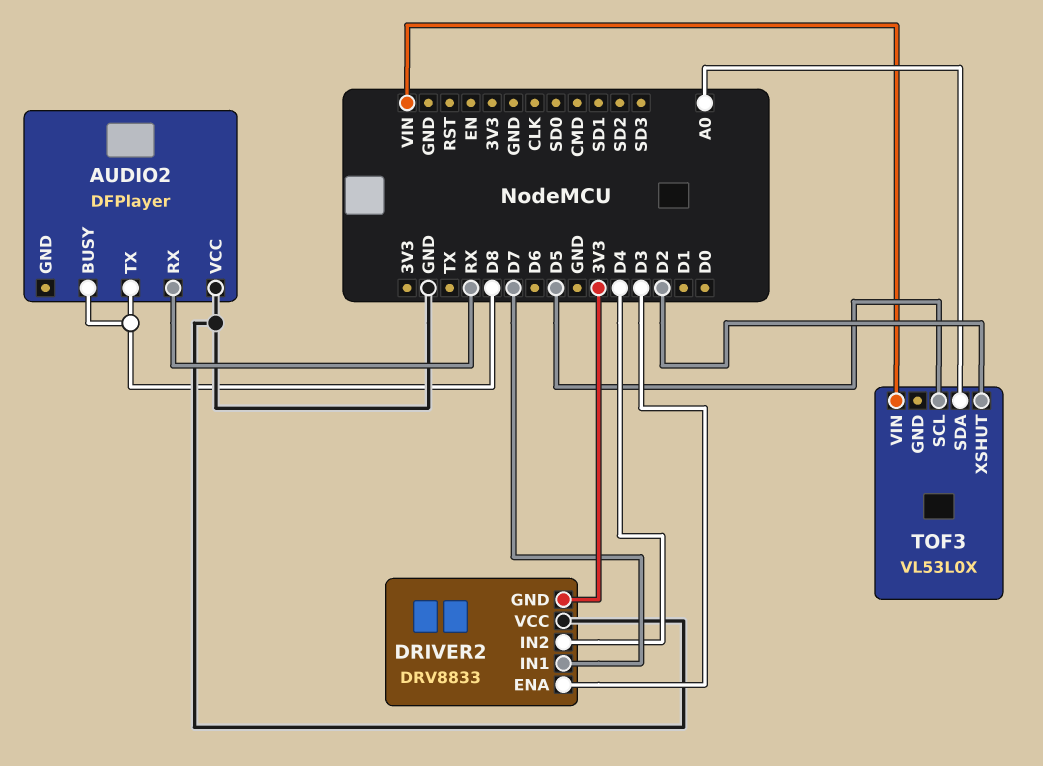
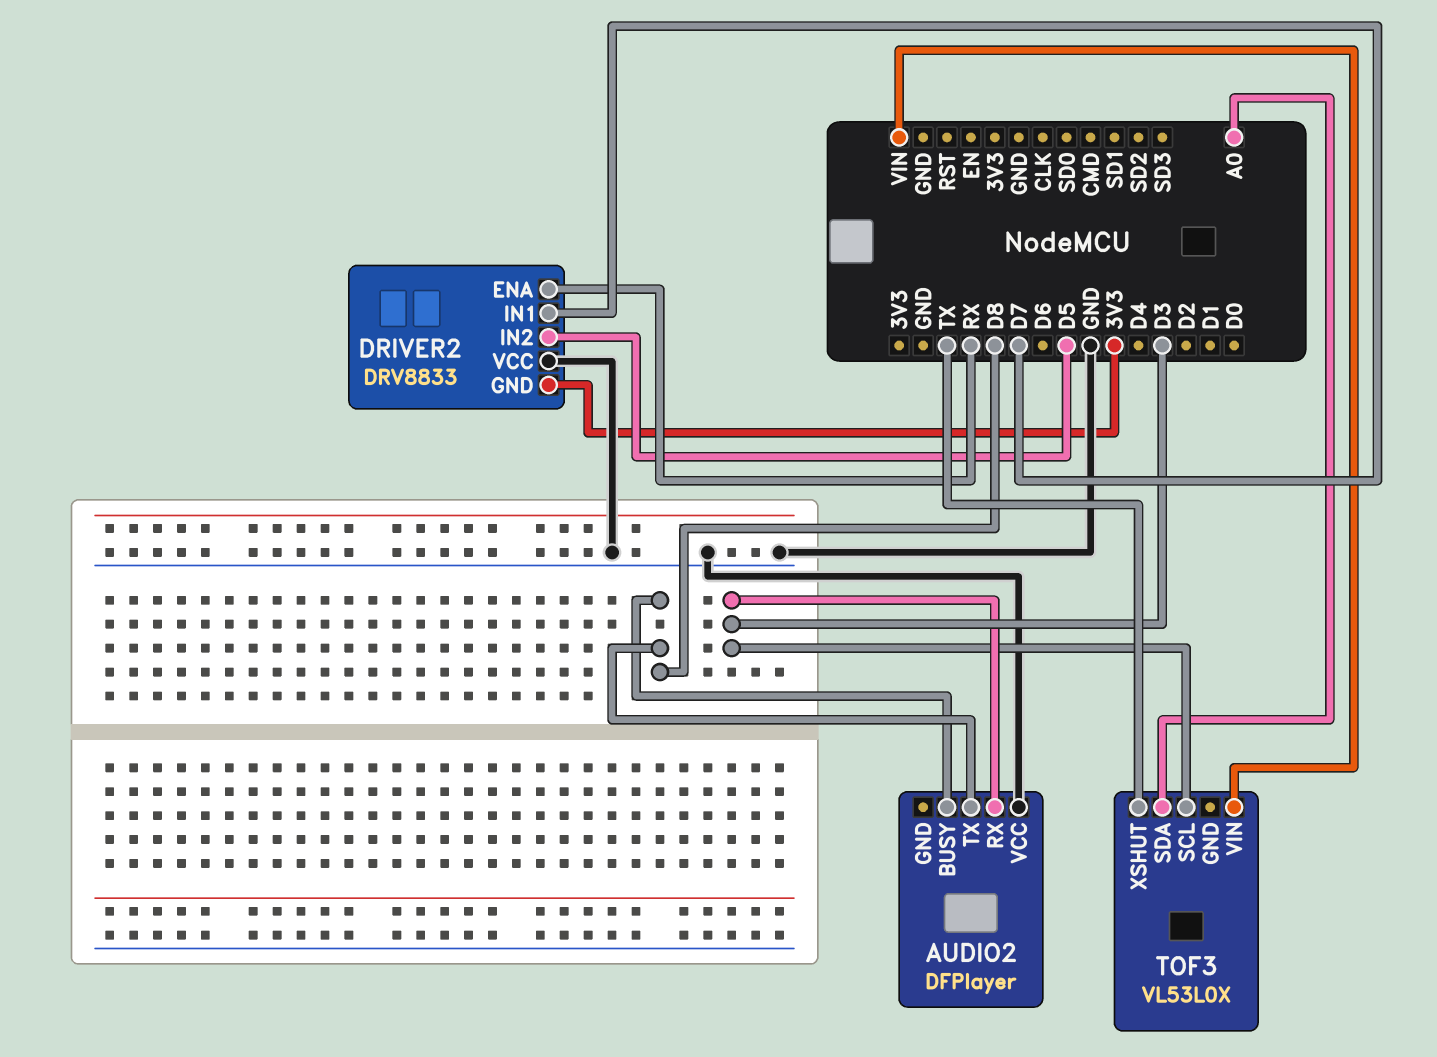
AUDIO2 pin RX: RX -> D3
DRIVER2 pin ENA: D3 -> RX
DRIVER2 pin IN2: D4 -> D5
TOF3 pin SCL: D5 -> D3
TOF3 pin XSHUT: D2 -> TX

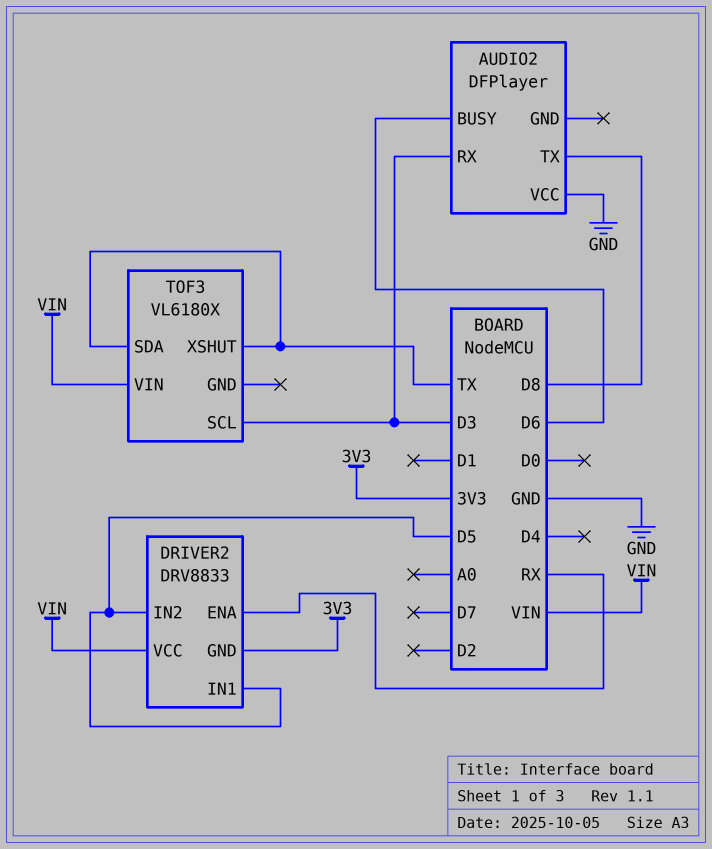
AUDIO2 pin BUSY: D8 -> D6
DRIVER2 pin IN1: D7 -> D5
DRIVER2 pin VCC: GND -> VIN
TOF3: VL53L0X -> VL6180X
TOF3 pin SDA: A0 -> TX

